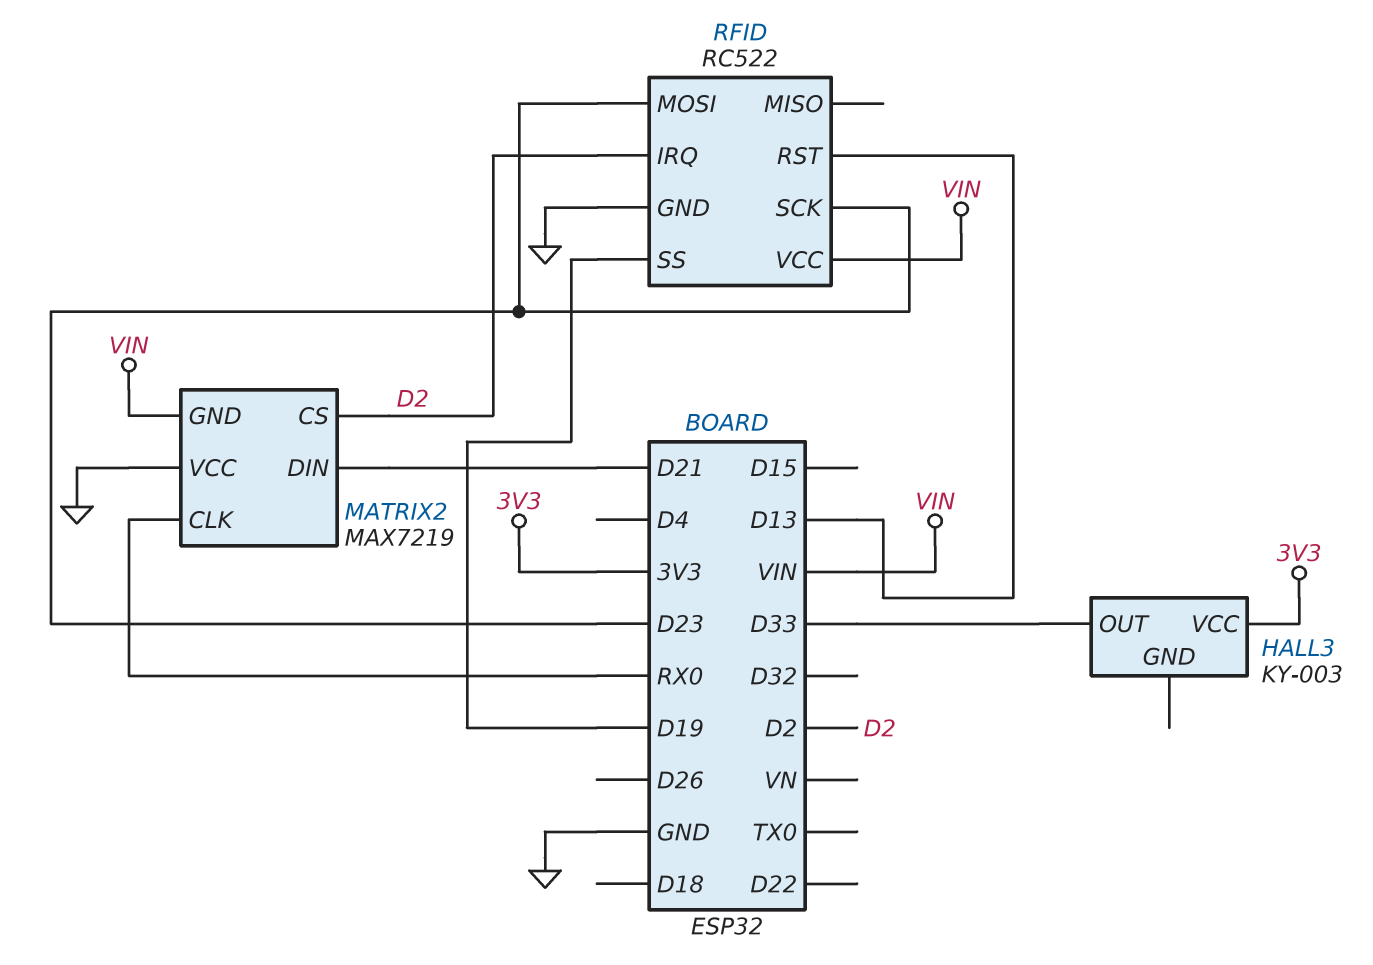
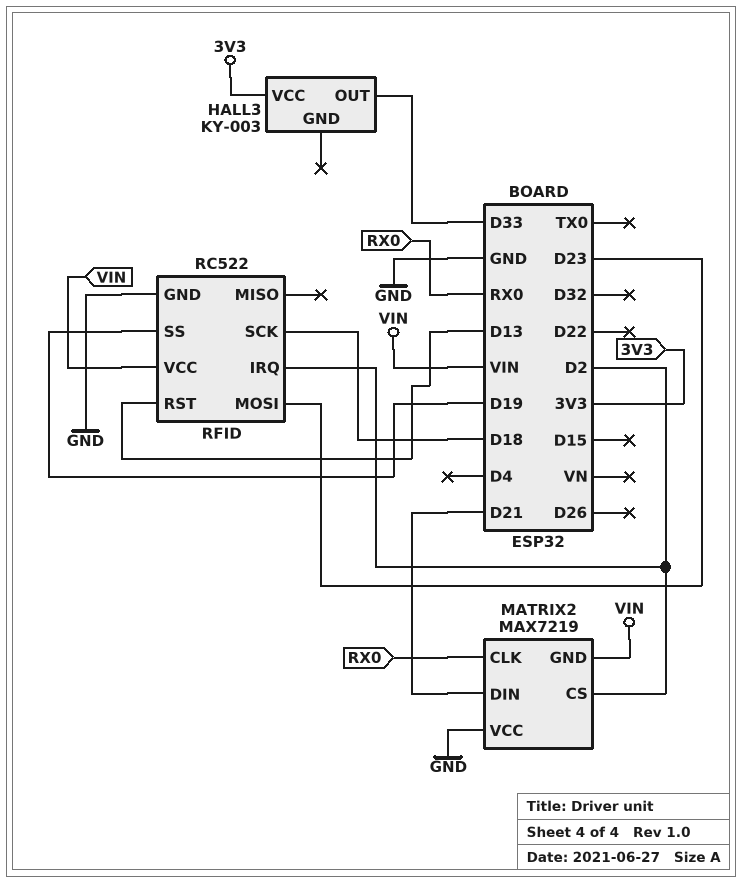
RFID pin SCK: D23 -> D18

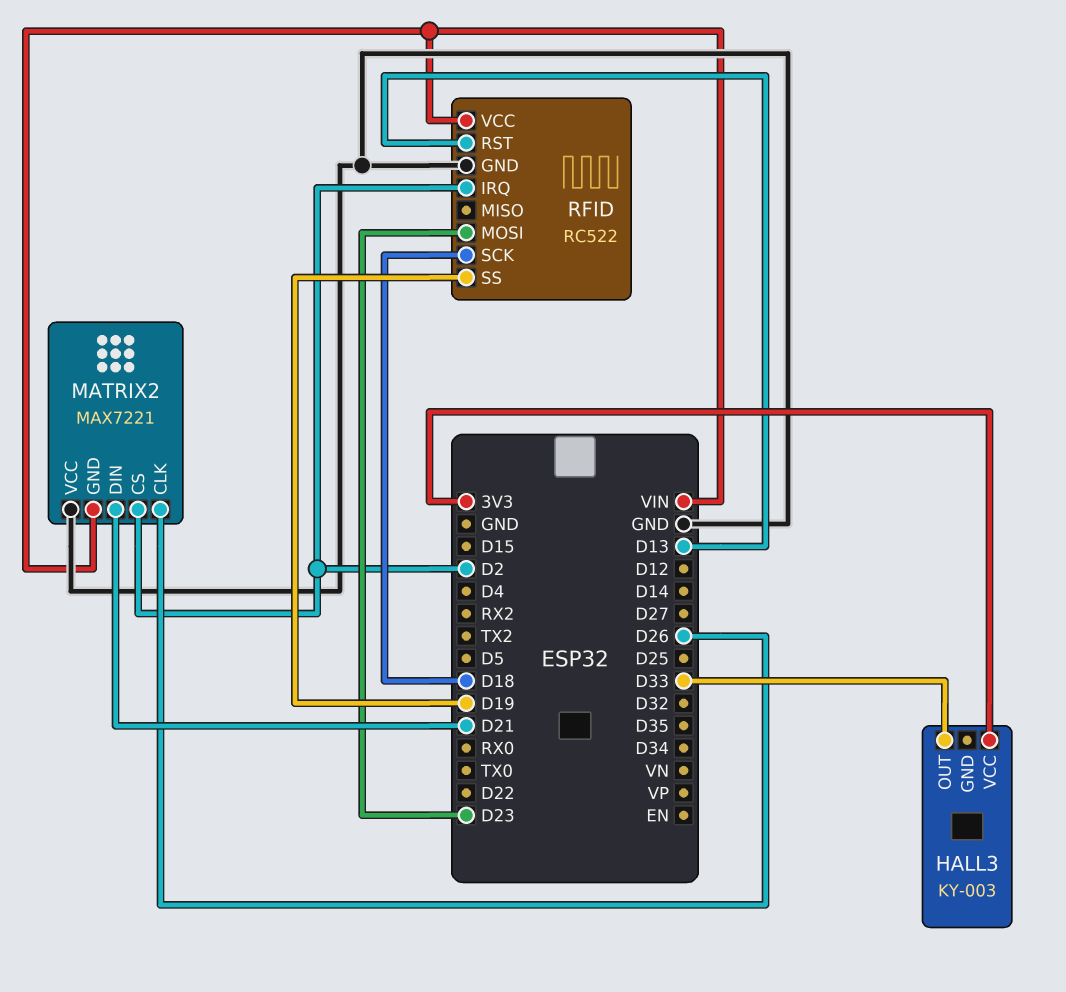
MATRIX2: MAX7219 -> MAX7221
MATRIX2 pin CLK: RX0 -> D26

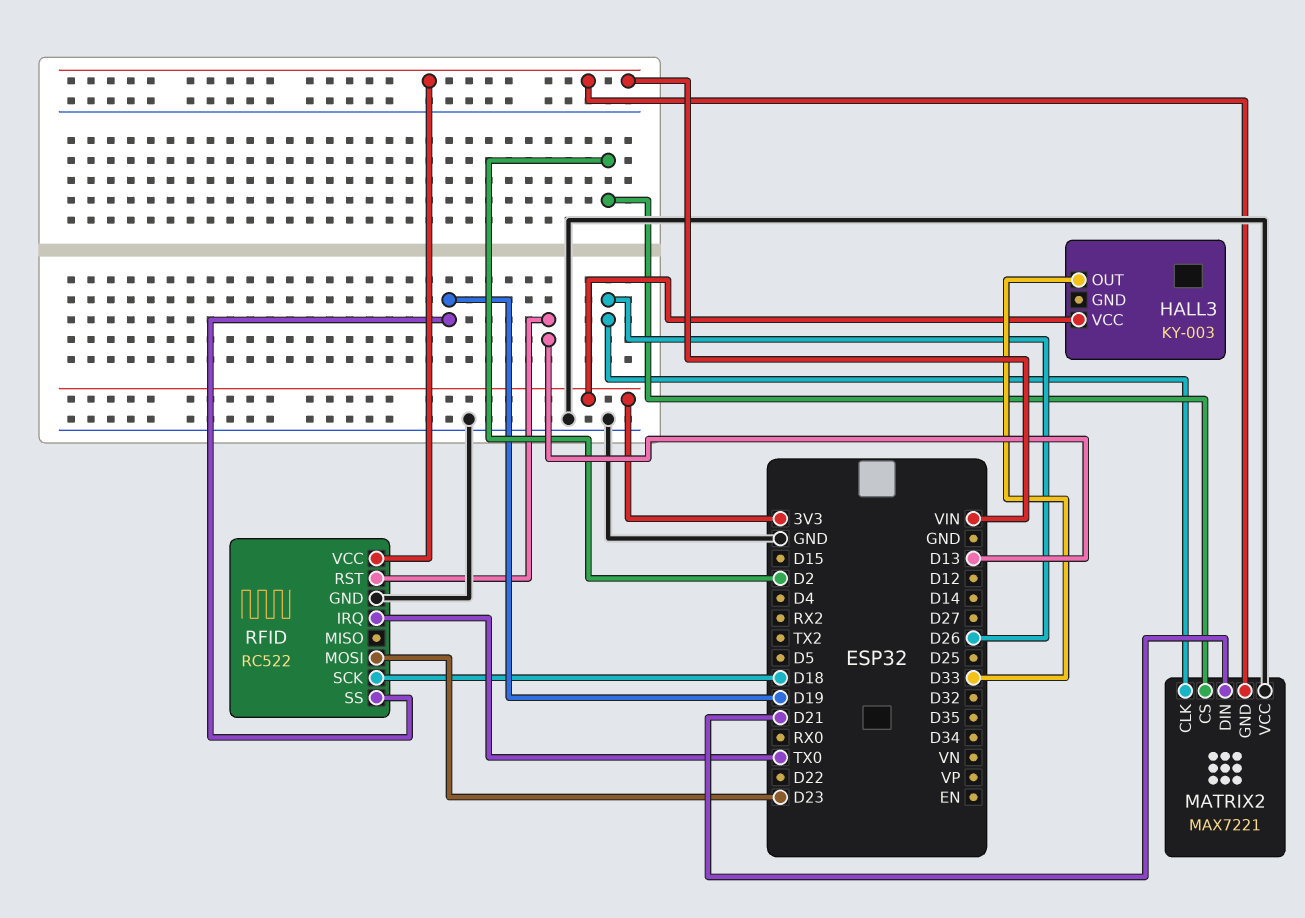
RFID pin IRQ: D2 -> TX0

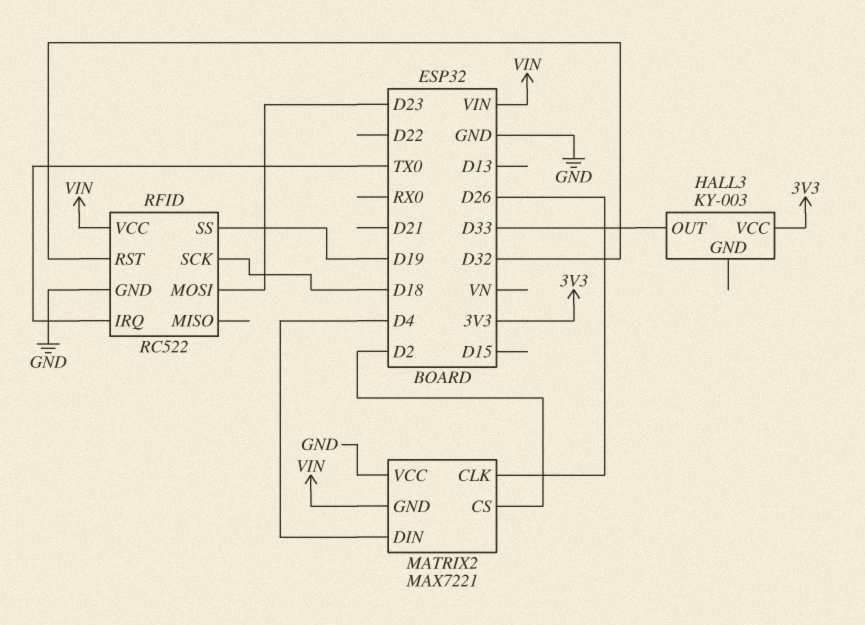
MATRIX2 pin DIN: D21 -> D4
RFID pin RST: D13 -> D32

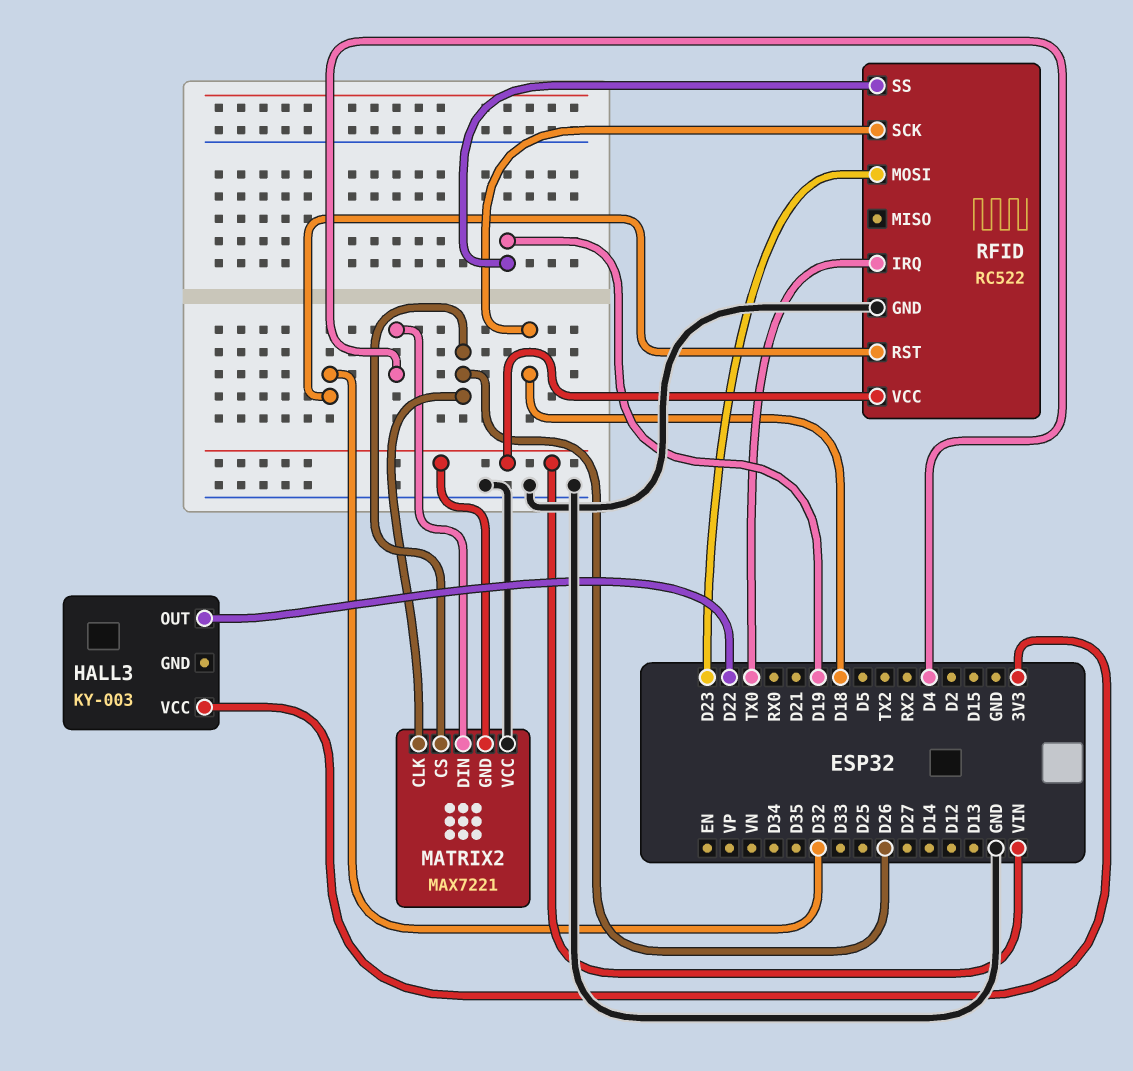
HALL3 pin OUT: D33 -> D22
MATRIX2 pin CS: D2 -> D26

